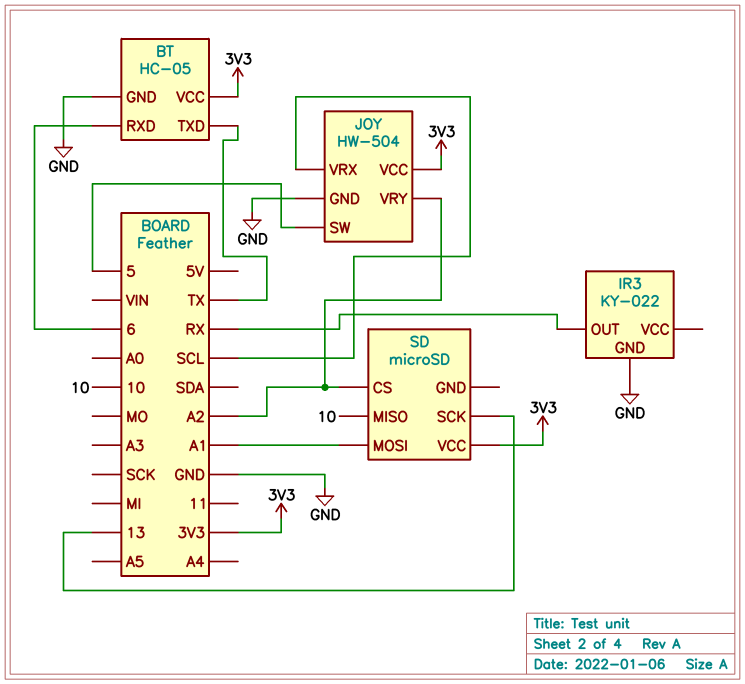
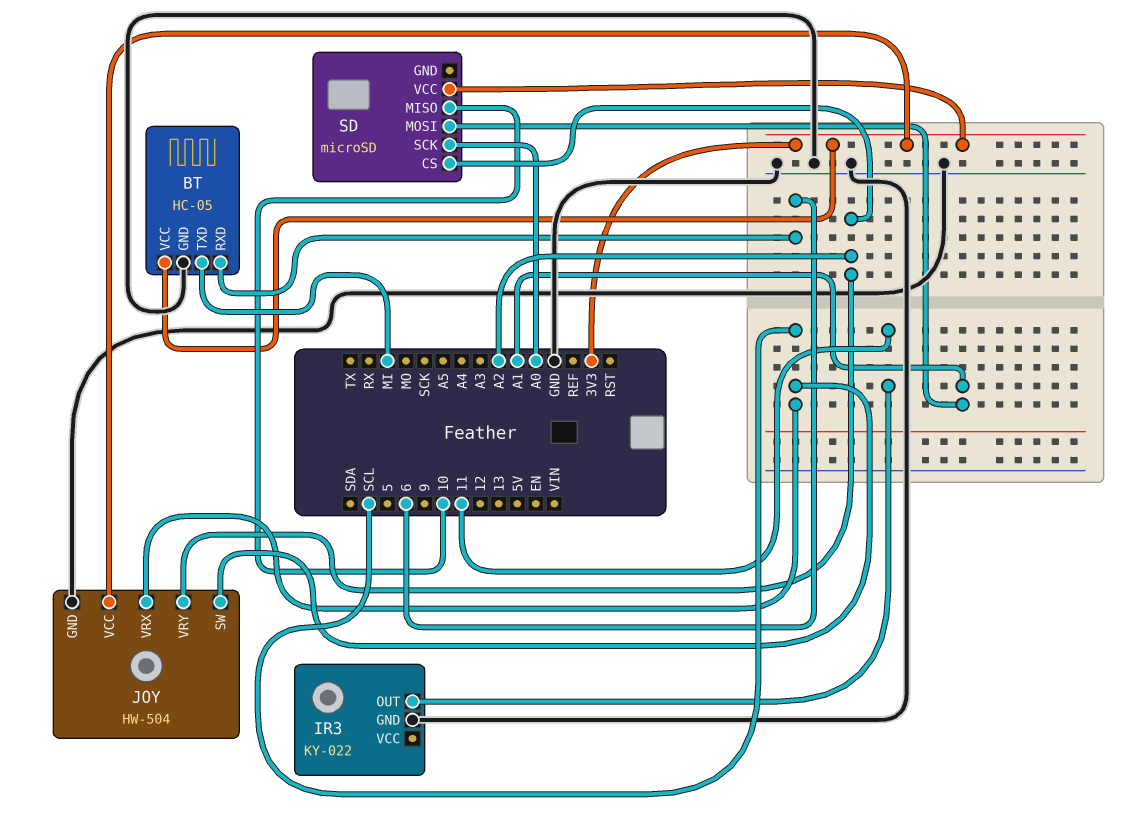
BT pin TXD: TX -> MI
IR3 pin OUT: RX -> 11
JOY pin SW: 5 -> SCL
SD pin SCK: 13 -> A0

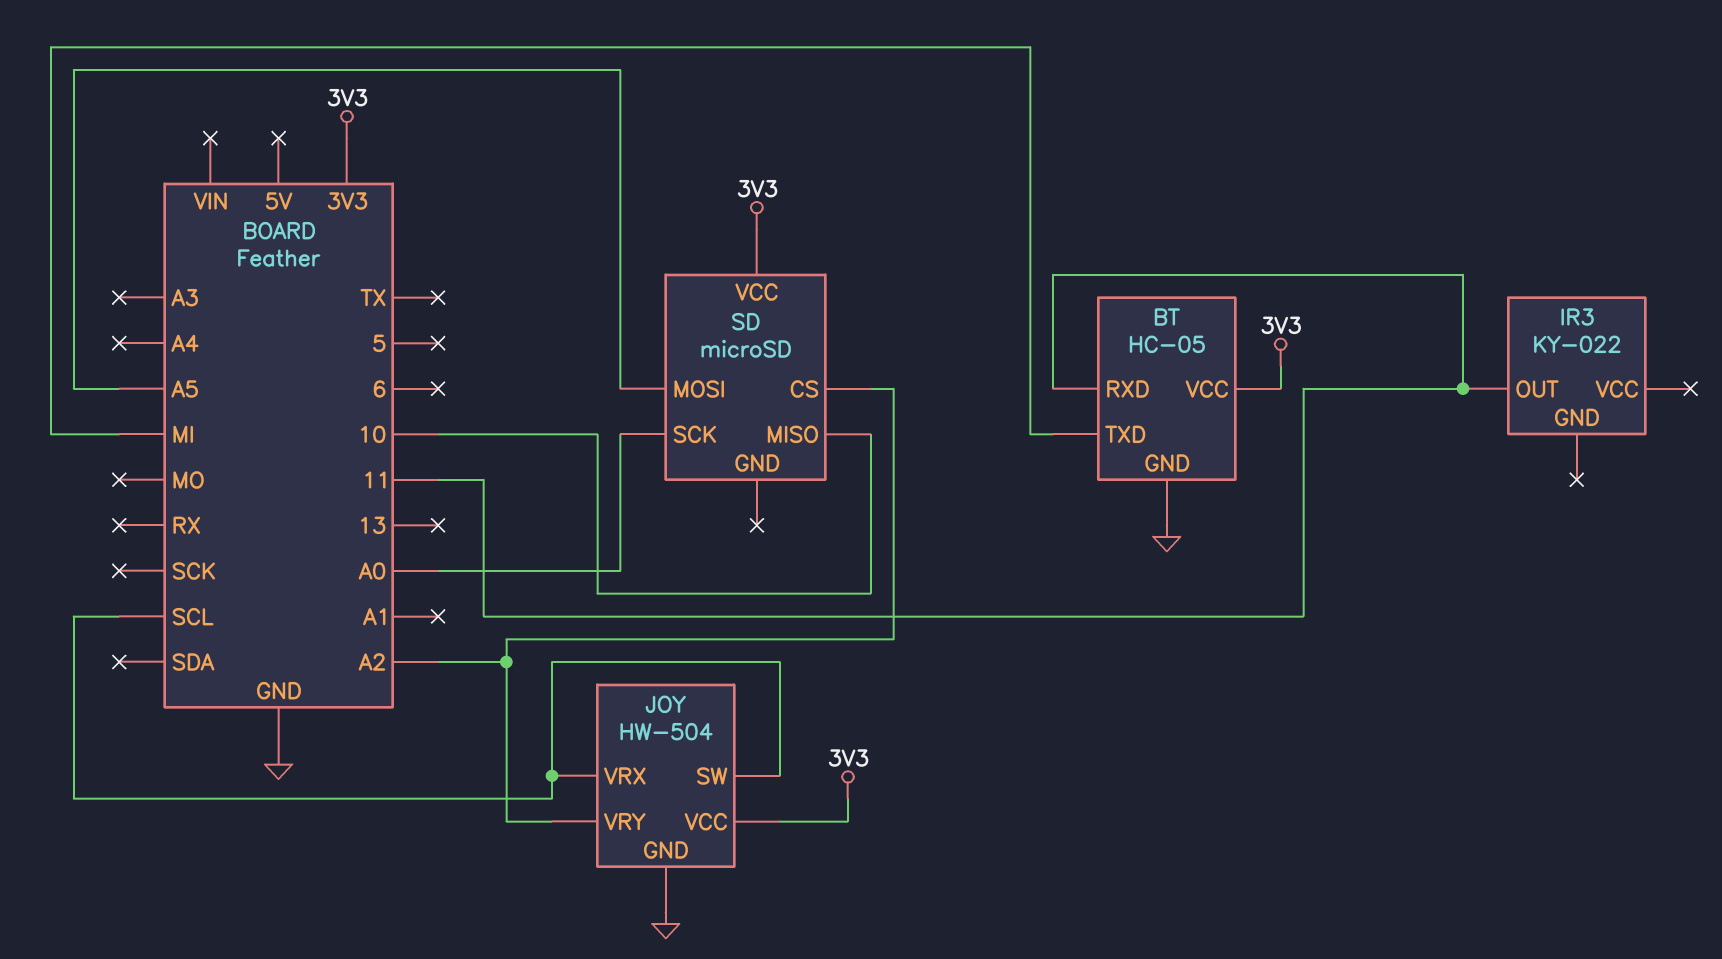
BT pin RXD: 6 -> 11
IR3 pin GND: GND -> none
SD pin MOSI: A1 -> A5

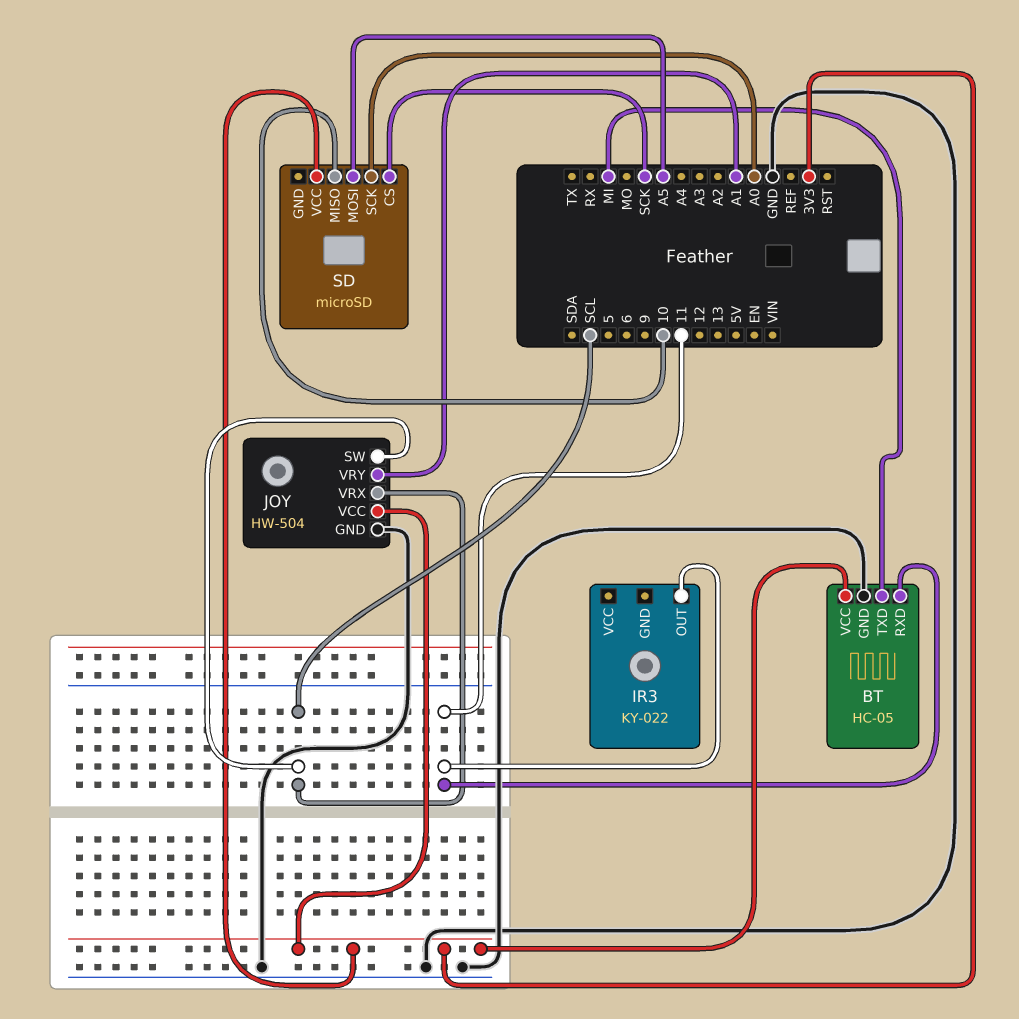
JOY pin VRY: A2 -> A1
SD pin CS: A2 -> SCK

